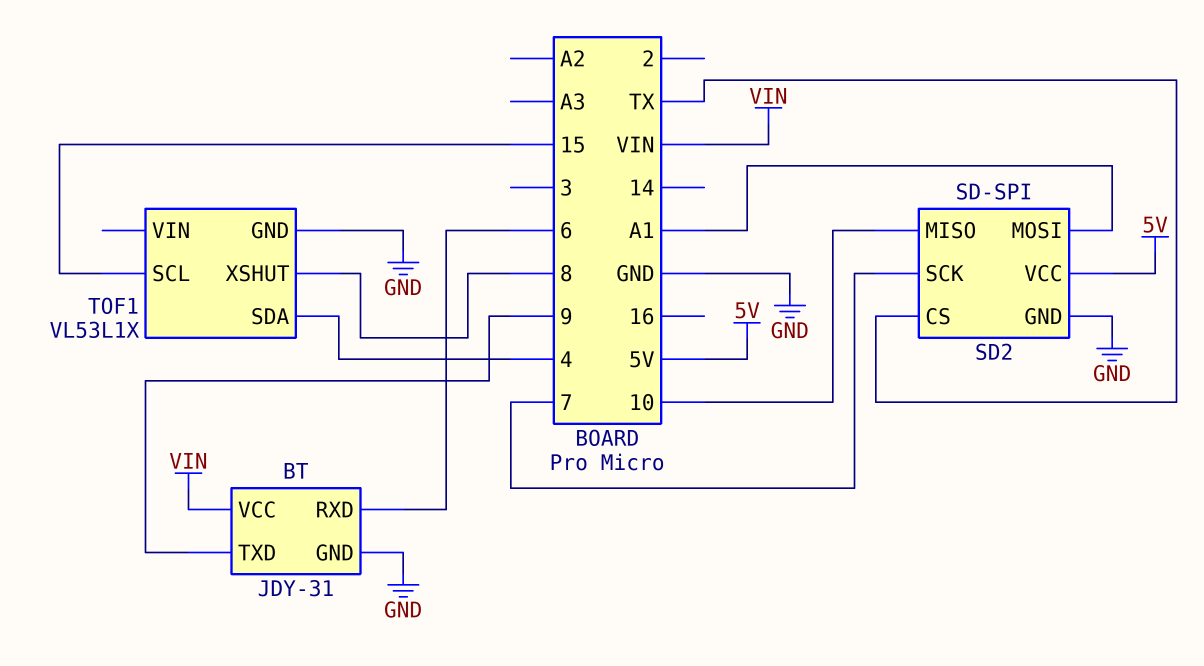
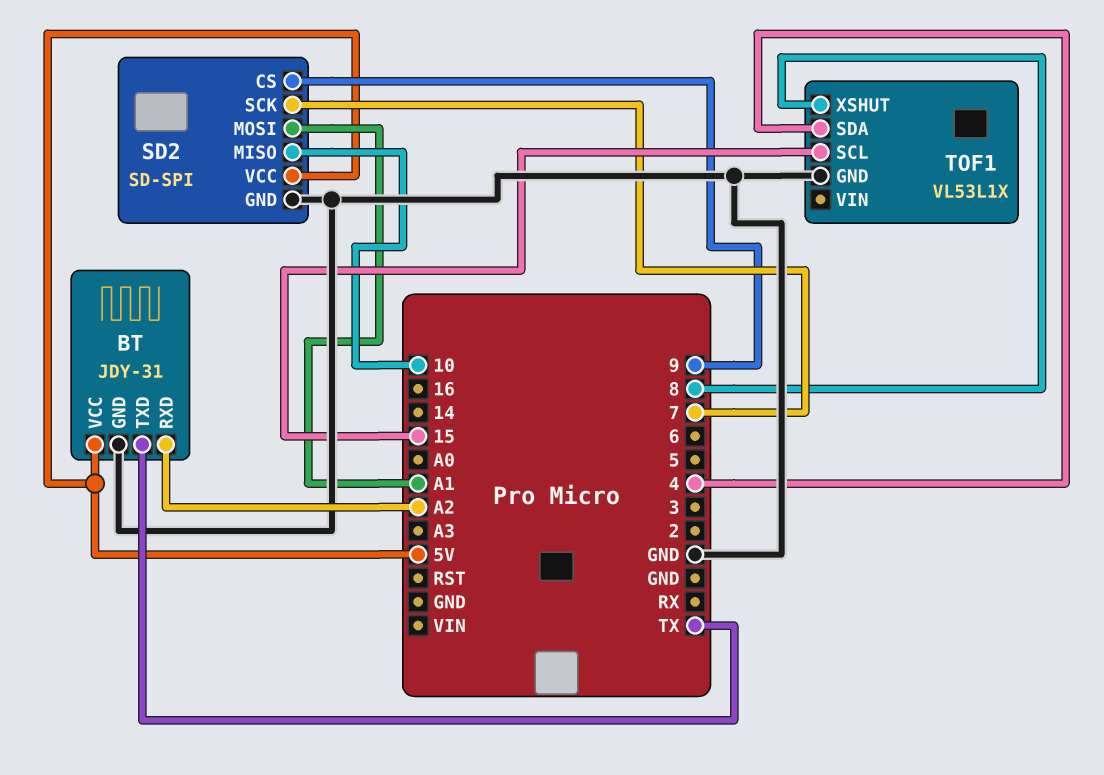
BT pin RXD: 6 -> A2
BT pin TXD: 9 -> TX
BT pin VCC: VIN -> 5V
SD2 pin CS: TX -> 9

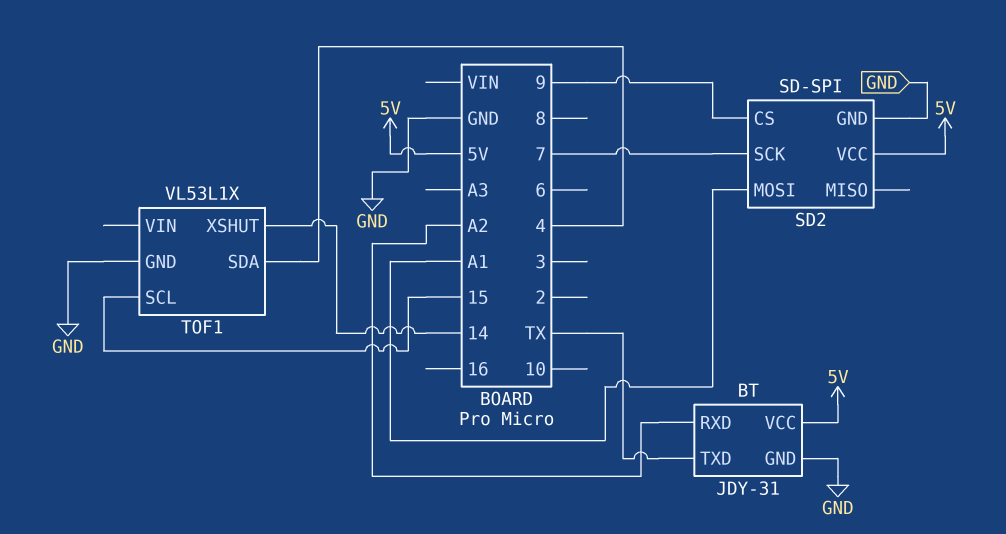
SD2 pin MISO: 10 -> none
TOF1 pin XSHUT: 8 -> 14

